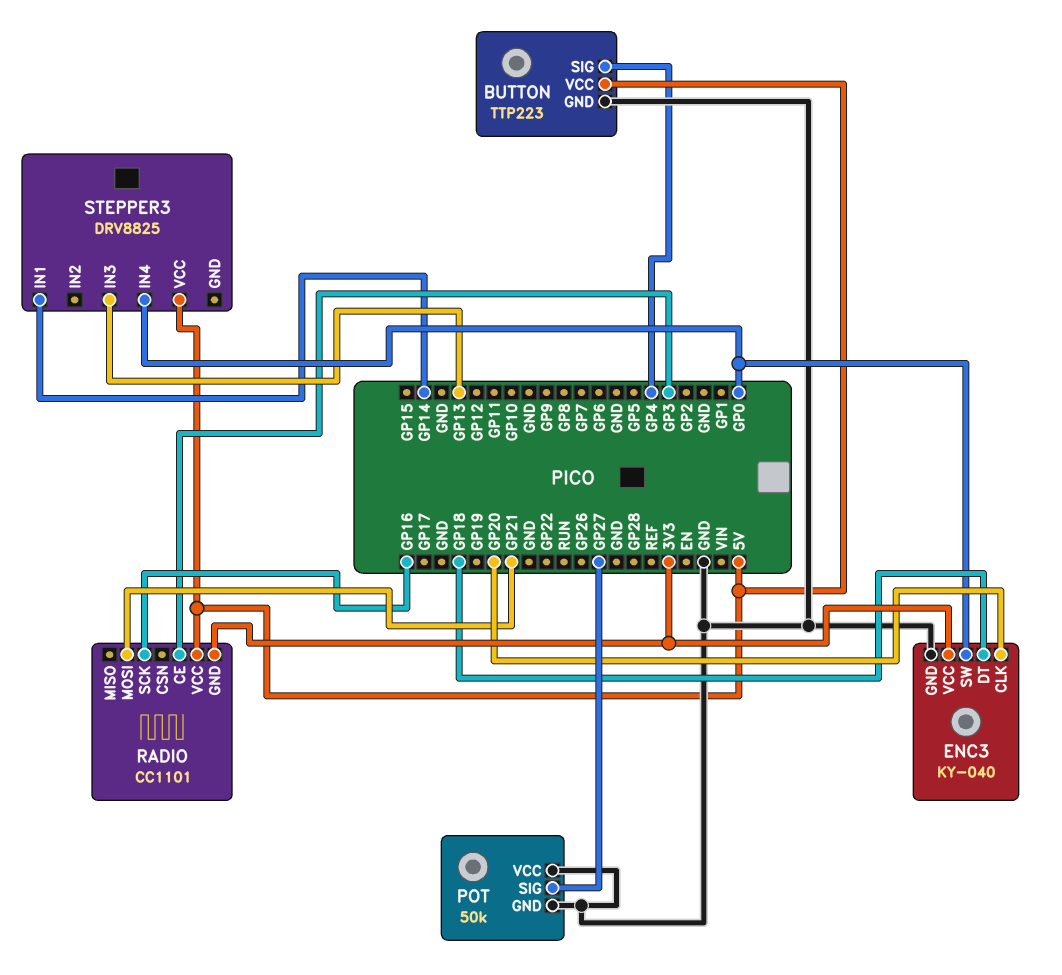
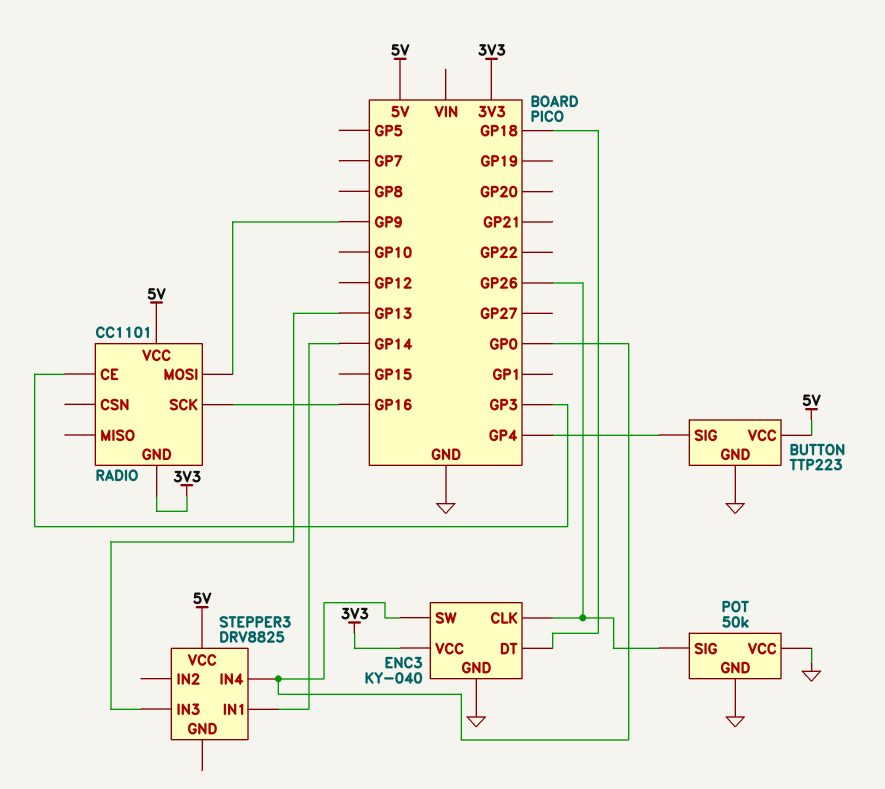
ENC3 pin CLK: GP20 -> GP26
POT pin SIG: GP27 -> GP26
RADIO pin MOSI: GP21 -> GP9

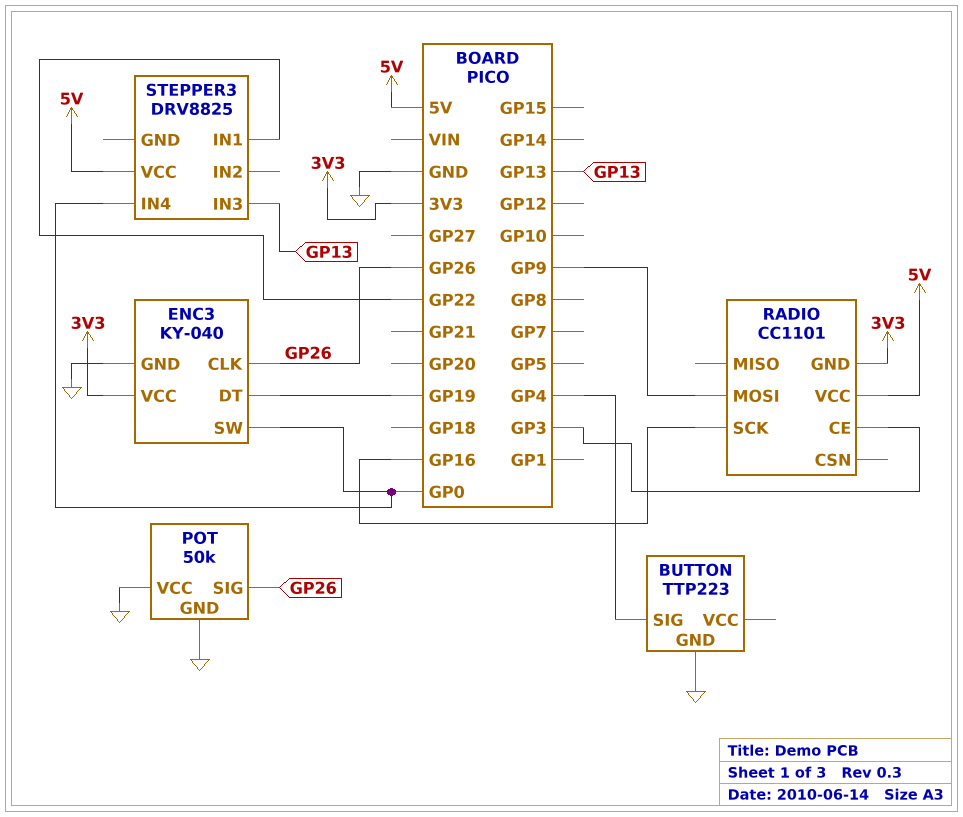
BUTTON pin VCC: 5V -> none
ENC3 pin DT: GP18 -> GP19
STEPPER3 pin IN1: GP14 -> GP22

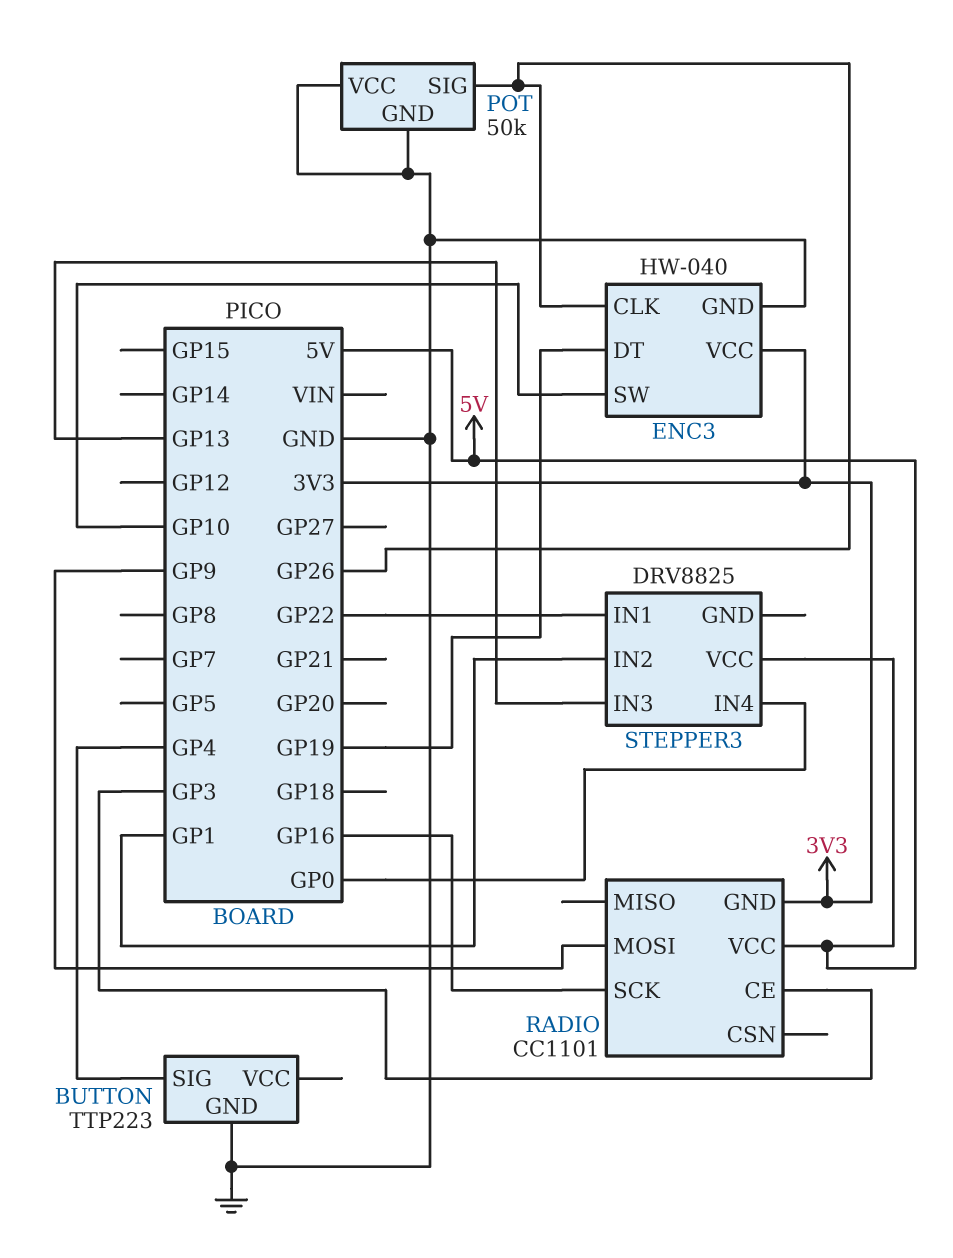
ENC3: KY-040 -> HW-040
ENC3 pin SW: GP0 -> GP10
STEPPER3 pin IN2: none -> GP1

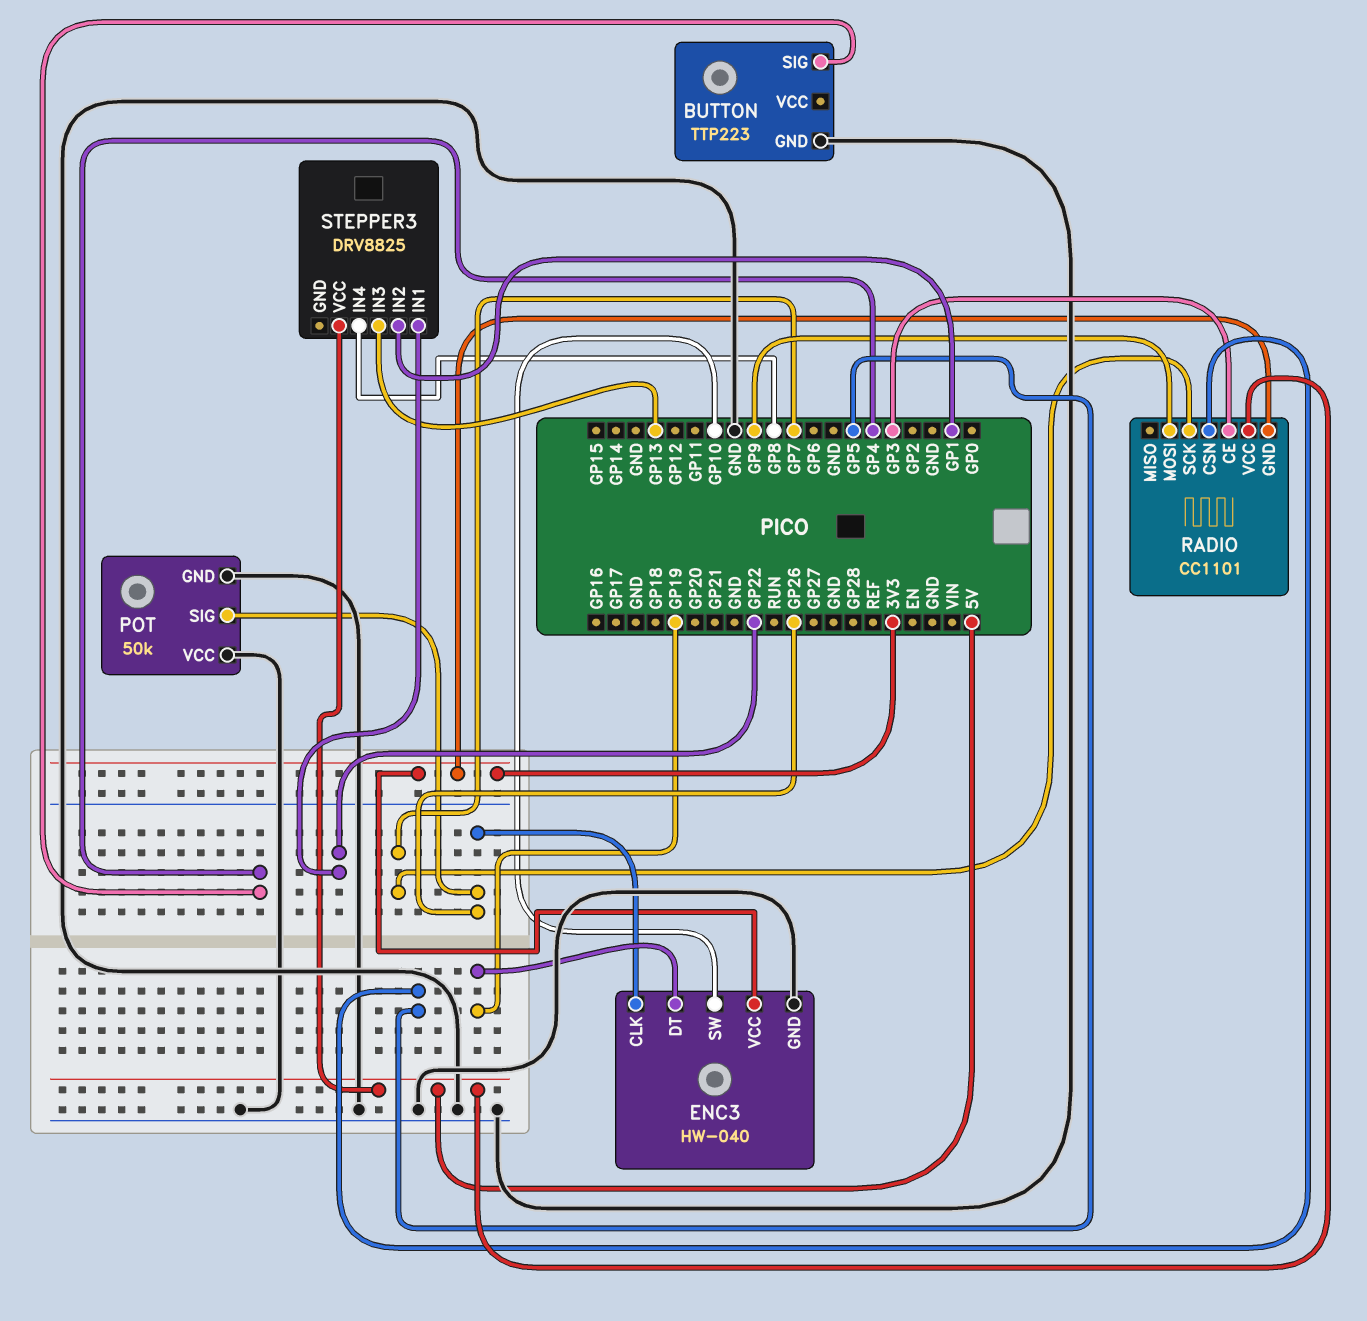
RADIO pin CSN: none -> GP5
RADIO pin SCK: GP16 -> GP7
STEPPER3 pin IN4: GP0 -> GP8

